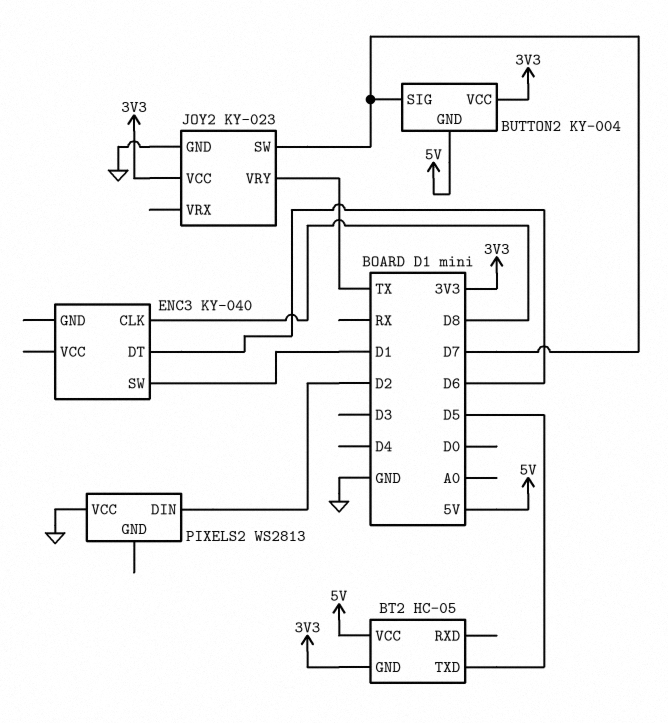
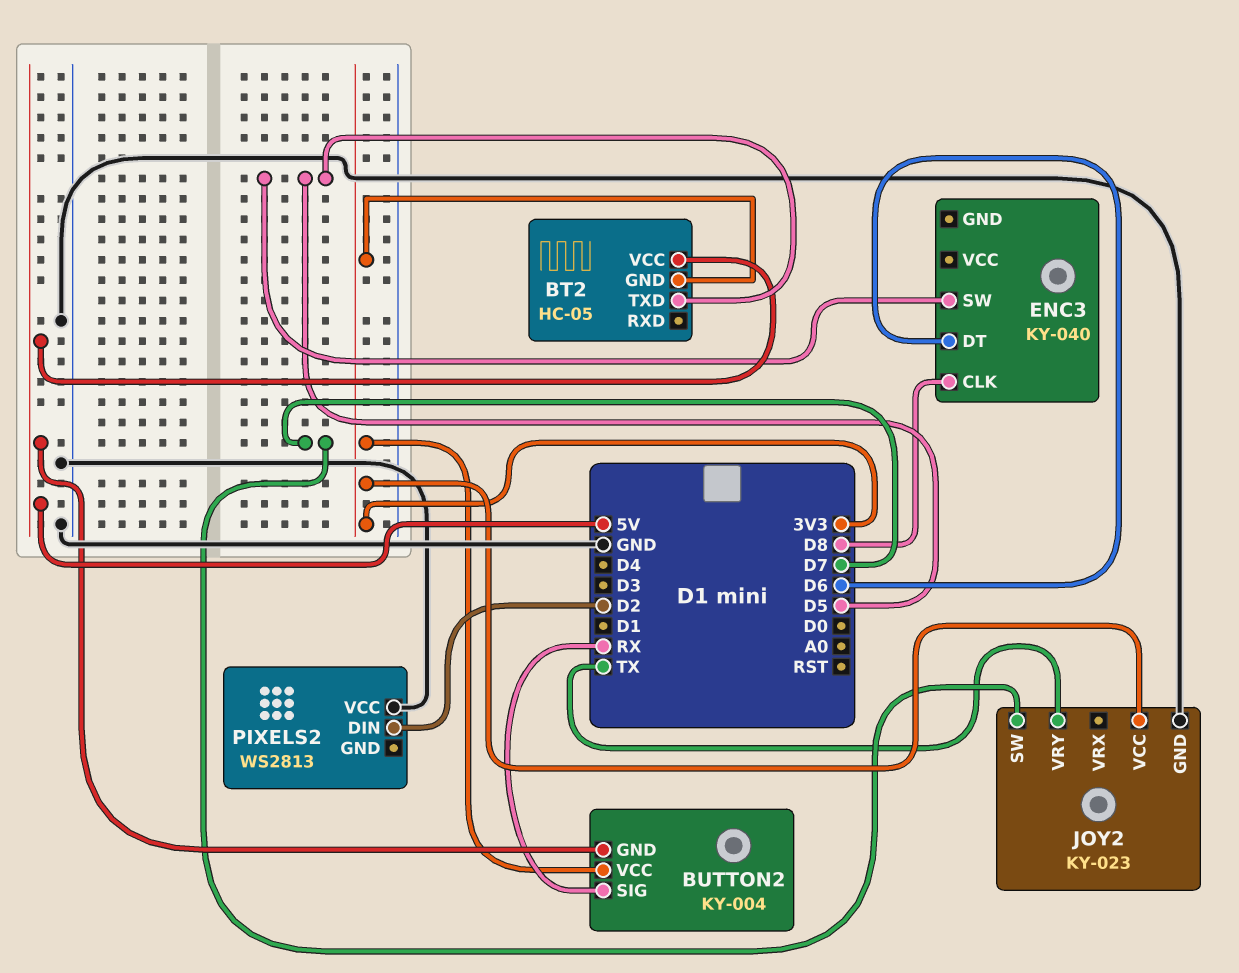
BUTTON2 pin SIG: D7 -> RX
ENC3 pin SW: D1 -> D5

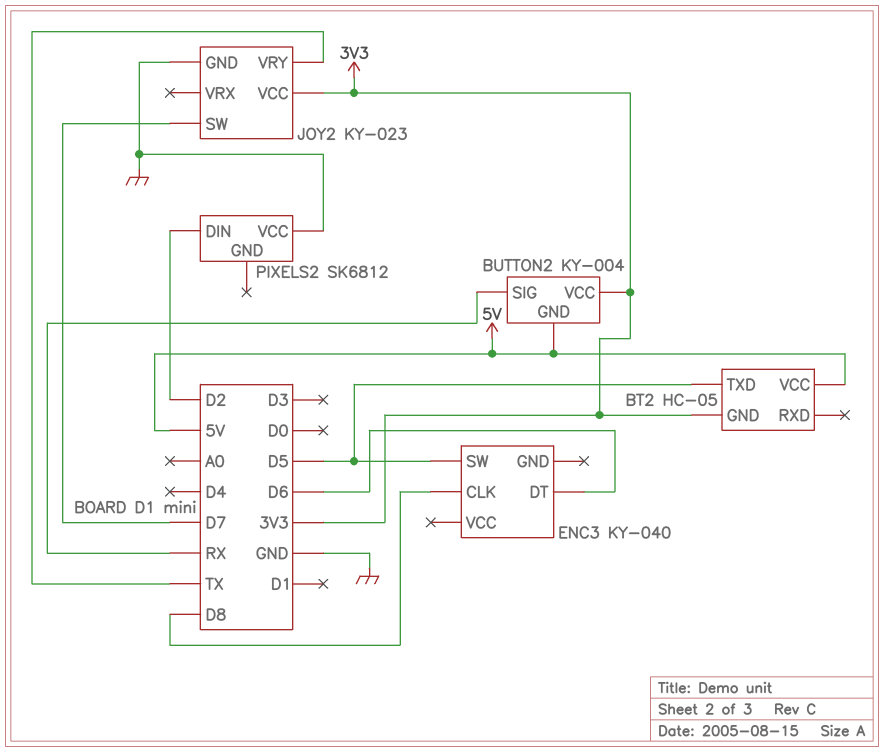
PIXELS2: WS2813 -> SK6812

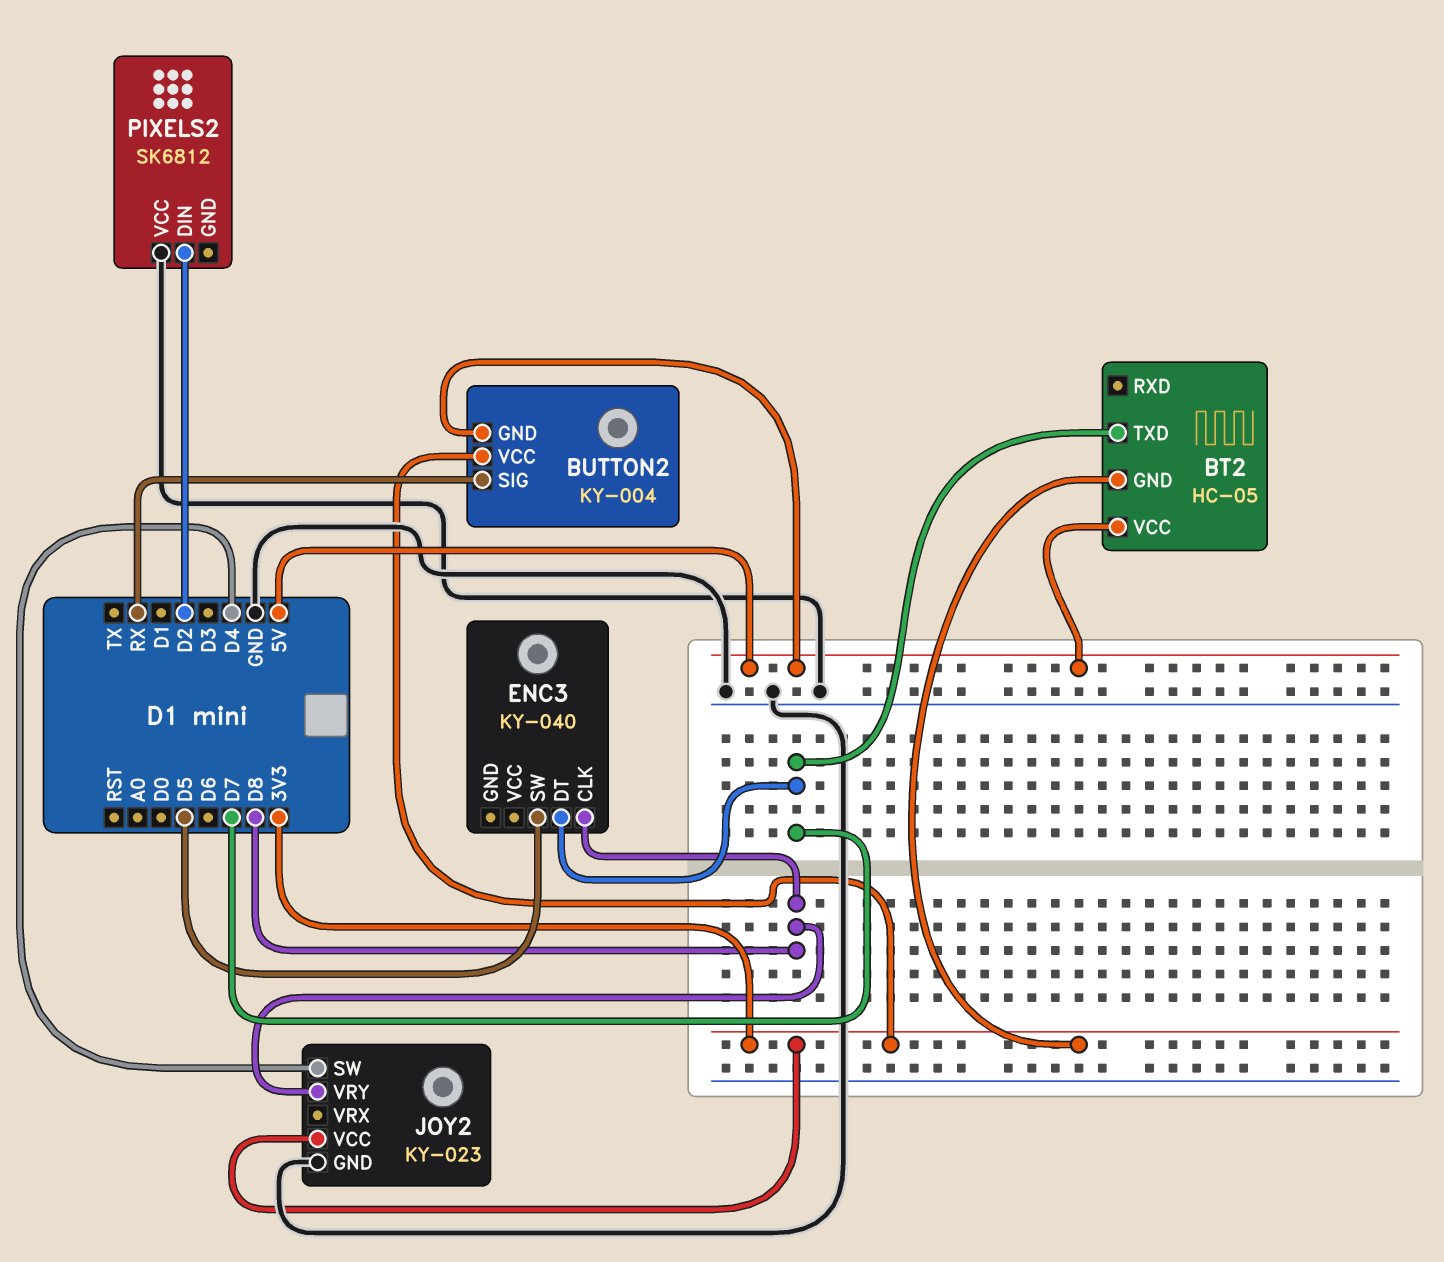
BT2 pin TXD: D5 -> D7
ENC3 pin DT: D6 -> D7
JOY2 pin SW: D7 -> D4
JOY2 pin VRY: TX -> D8

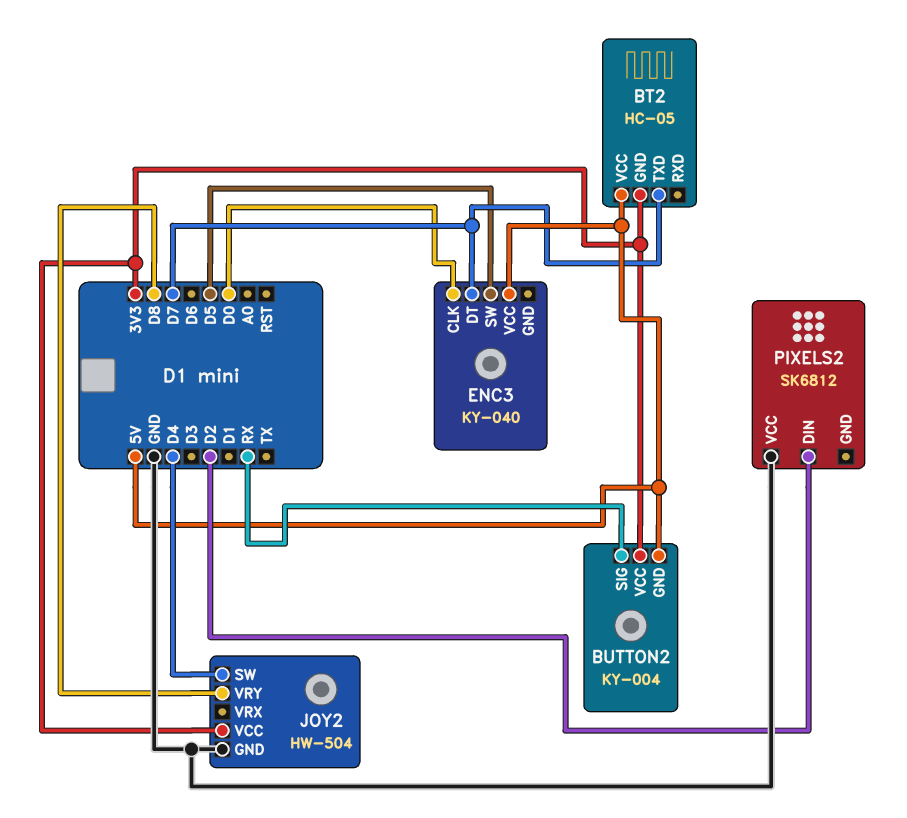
ENC3 pin CLK: D8 -> D0
ENC3 pin VCC: none -> 5V
JOY2: KY-023 -> HW-504

